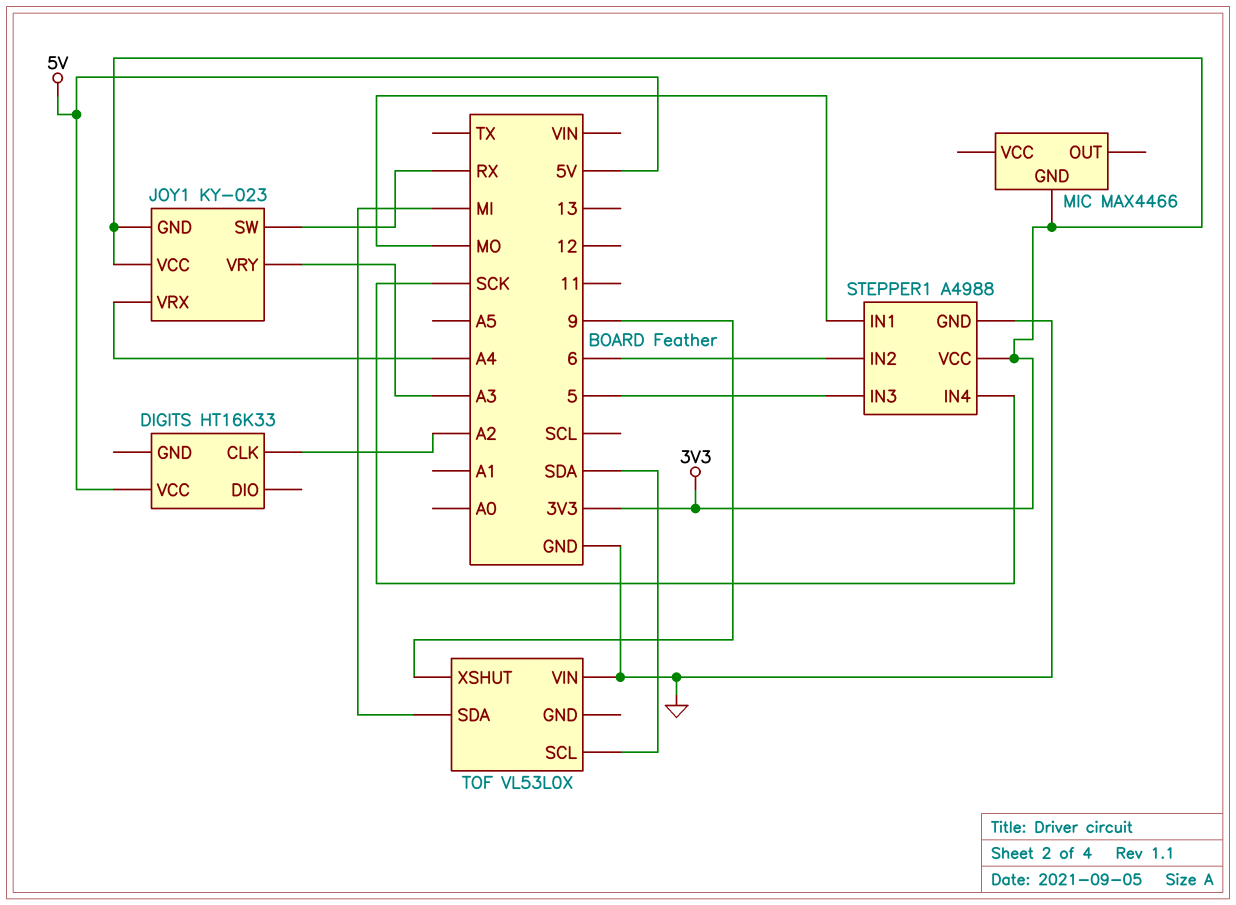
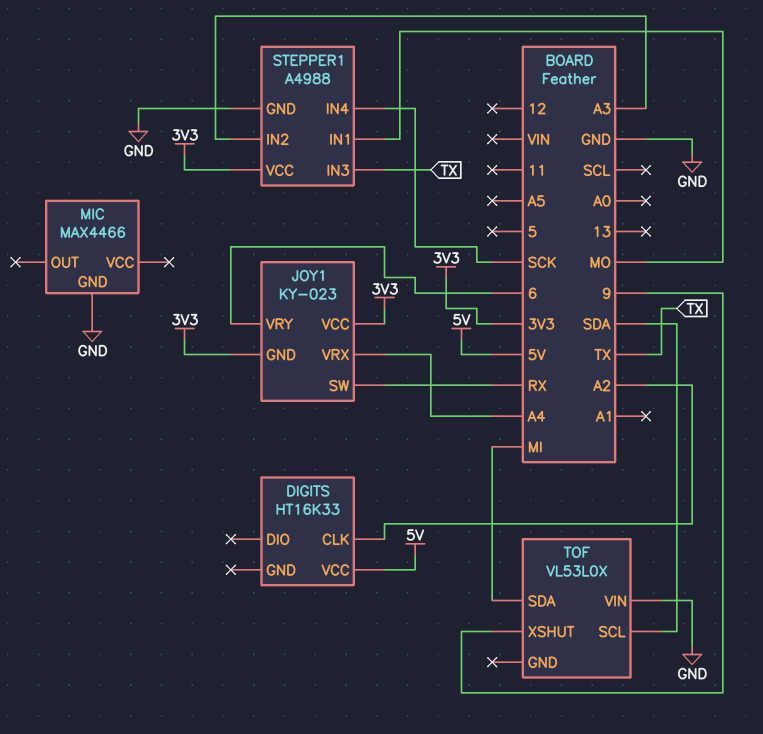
JOY1 pin VRY: A3 -> 6
MIC pin GND: 3V3 -> GND
STEPPER1 pin IN2: 6 -> A3
STEPPER1 pin IN3: 5 -> TX

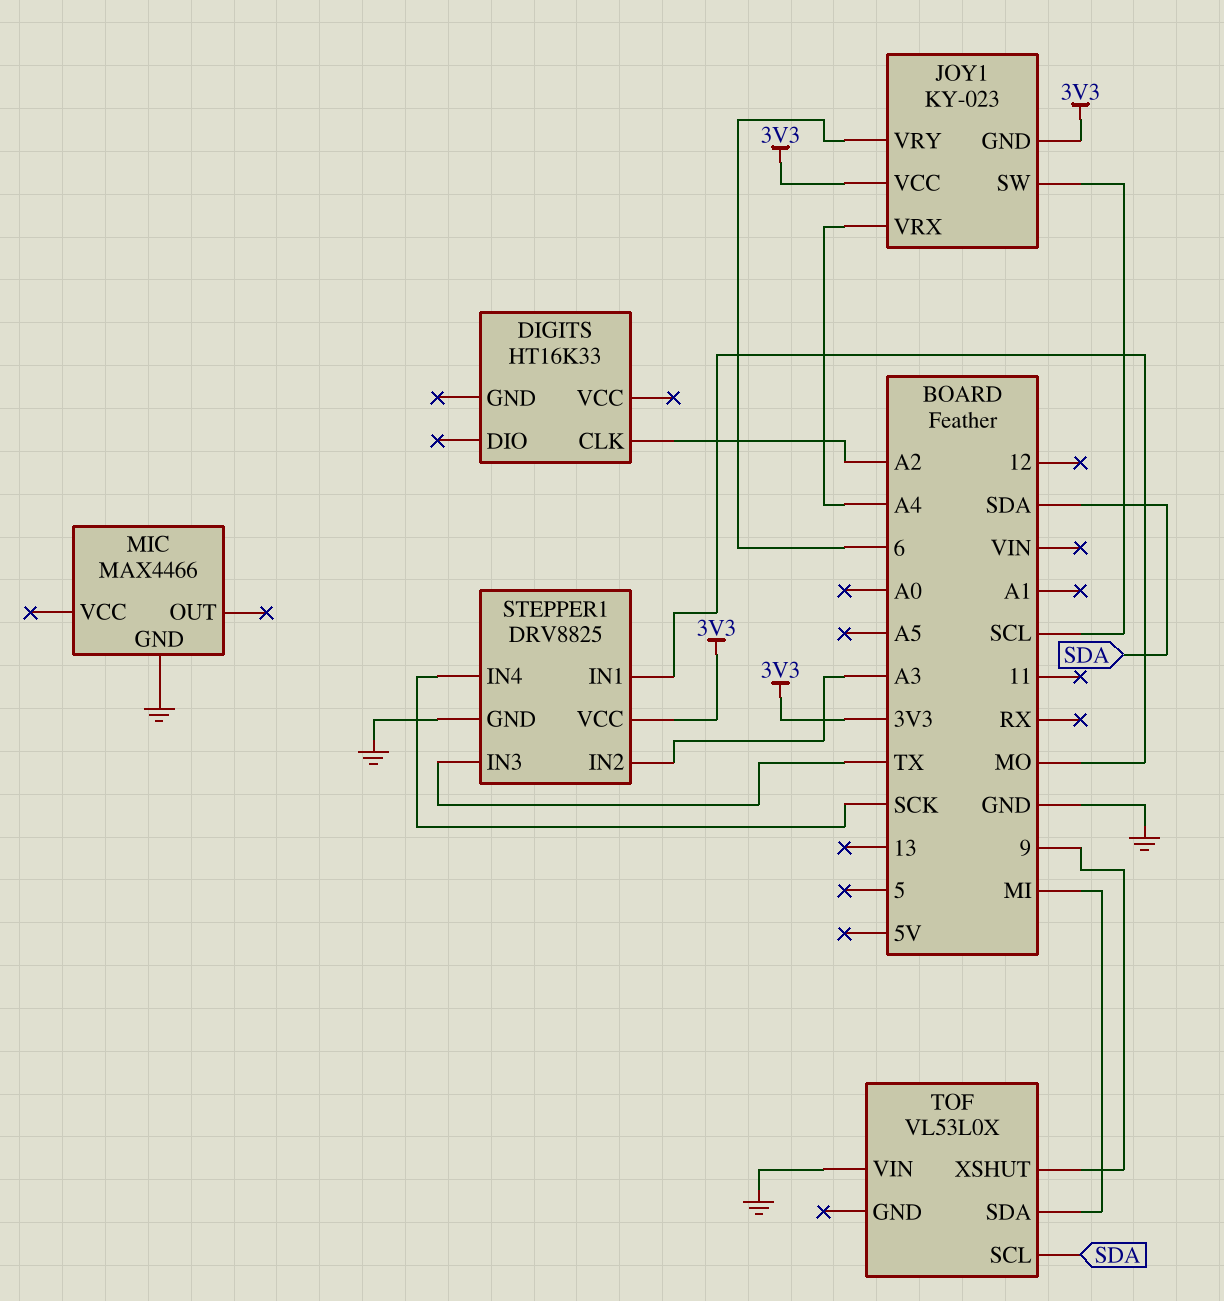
DIGITS pin VCC: 5V -> none
JOY1 pin SW: RX -> SCL
STEPPER1: A4988 -> DRV8825

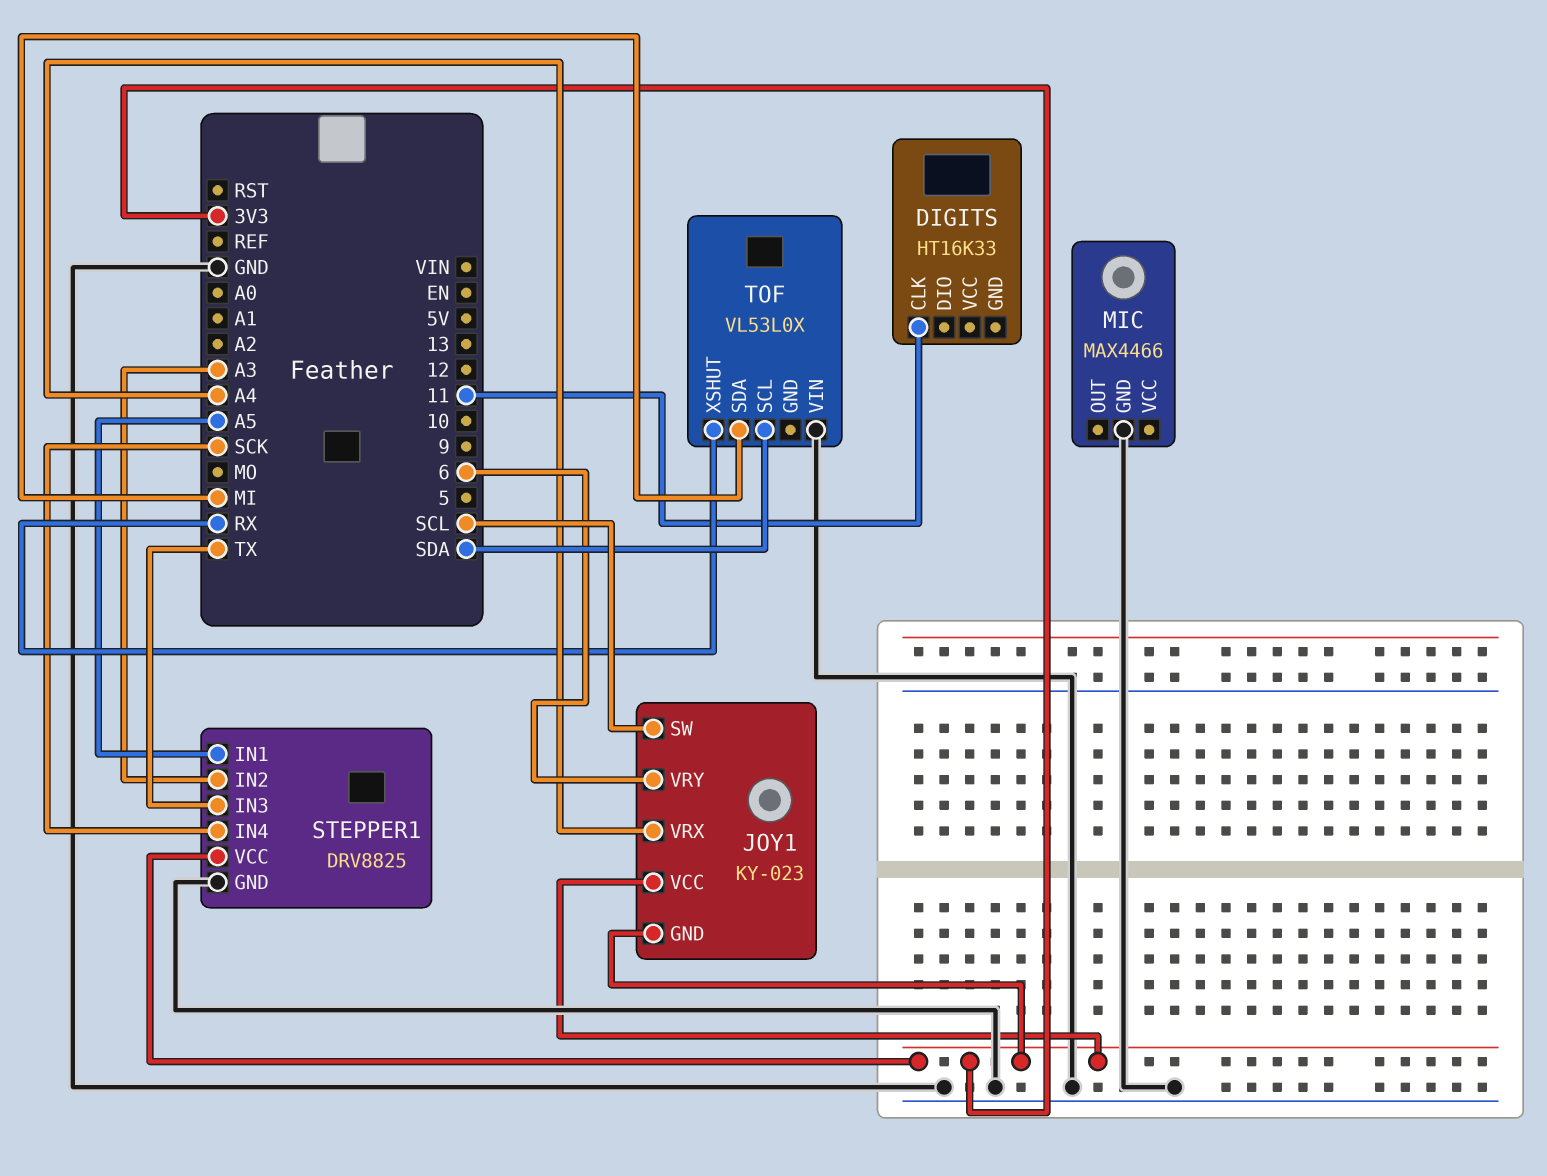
DIGITS pin CLK: A2 -> 11
STEPPER1 pin IN1: MO -> A5
TOF pin XSHUT: 9 -> RX

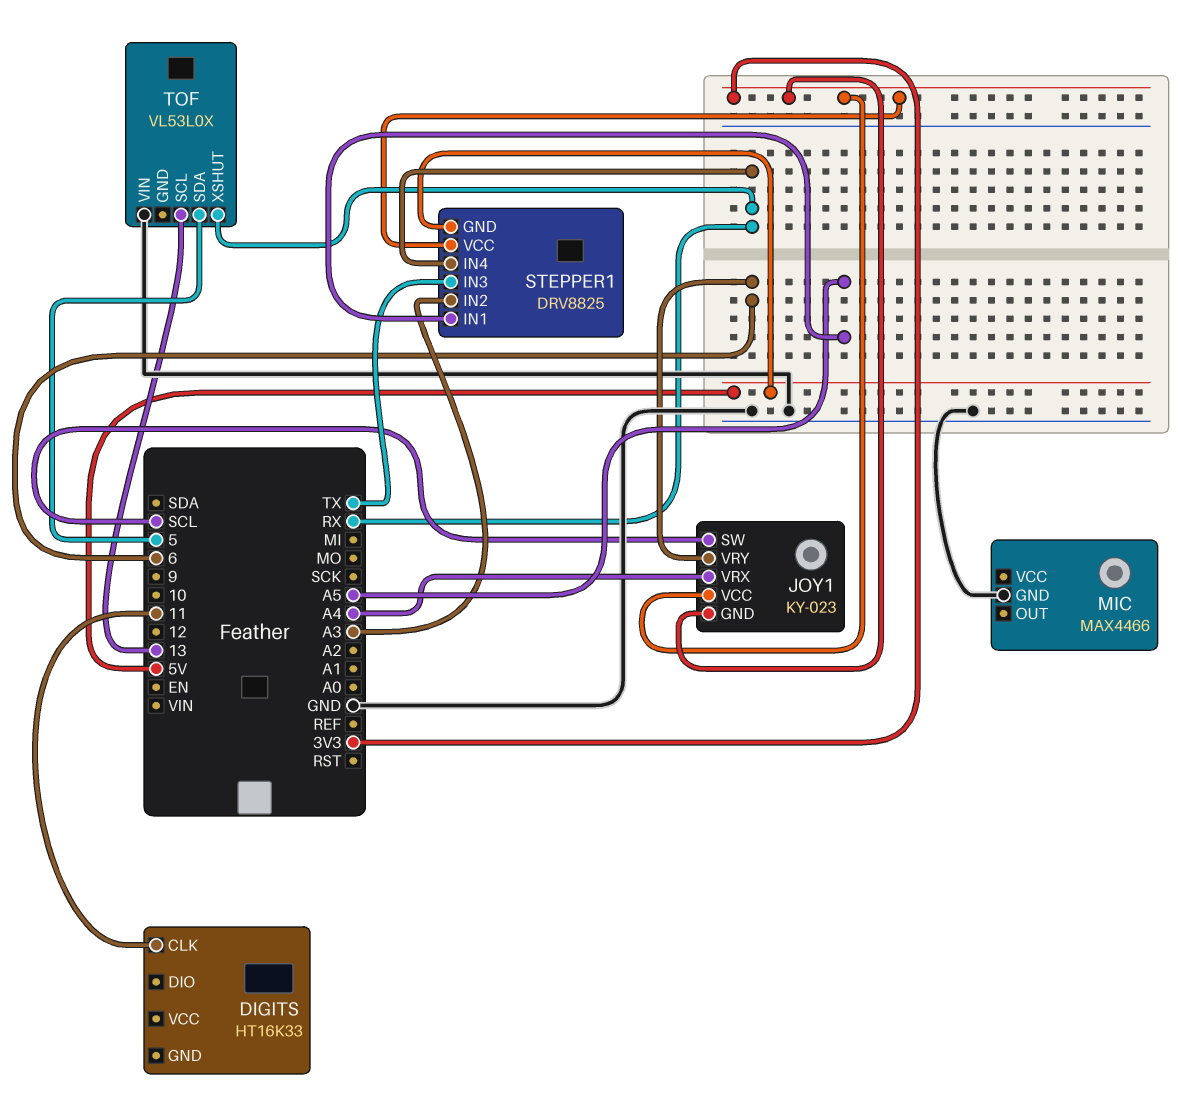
STEPPER1 pin GND: GND -> 5V
STEPPER1 pin IN4: SCK -> RX
TOF pin SCL: SDA -> 13
TOF pin SDA: MI -> 5

